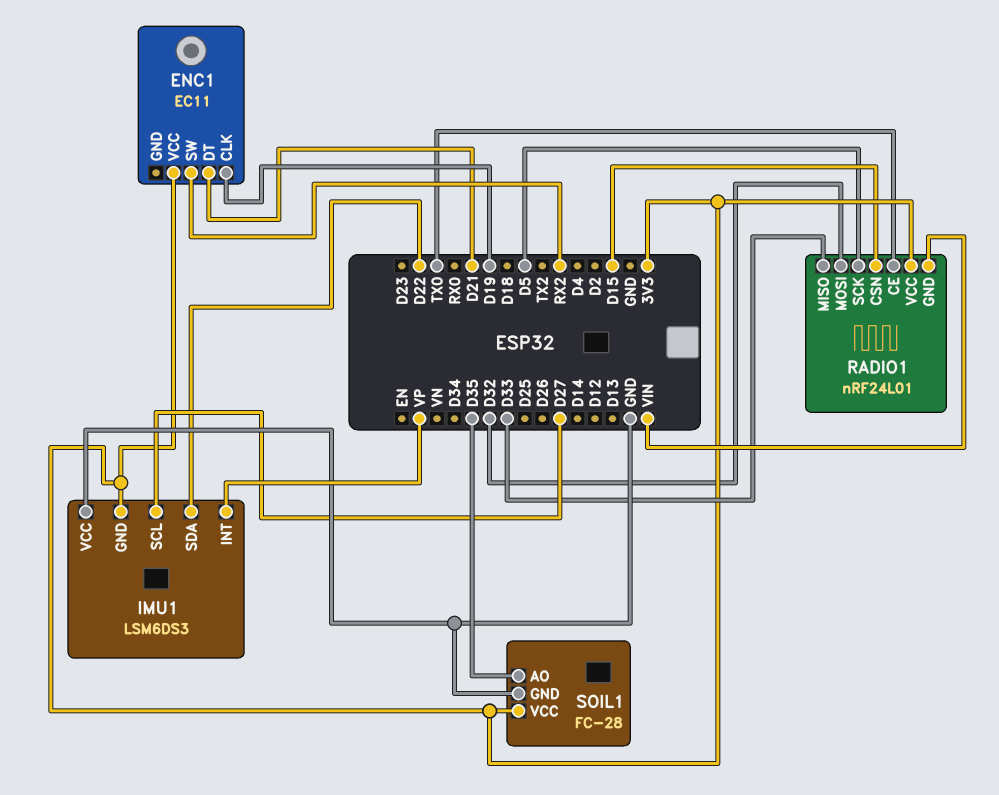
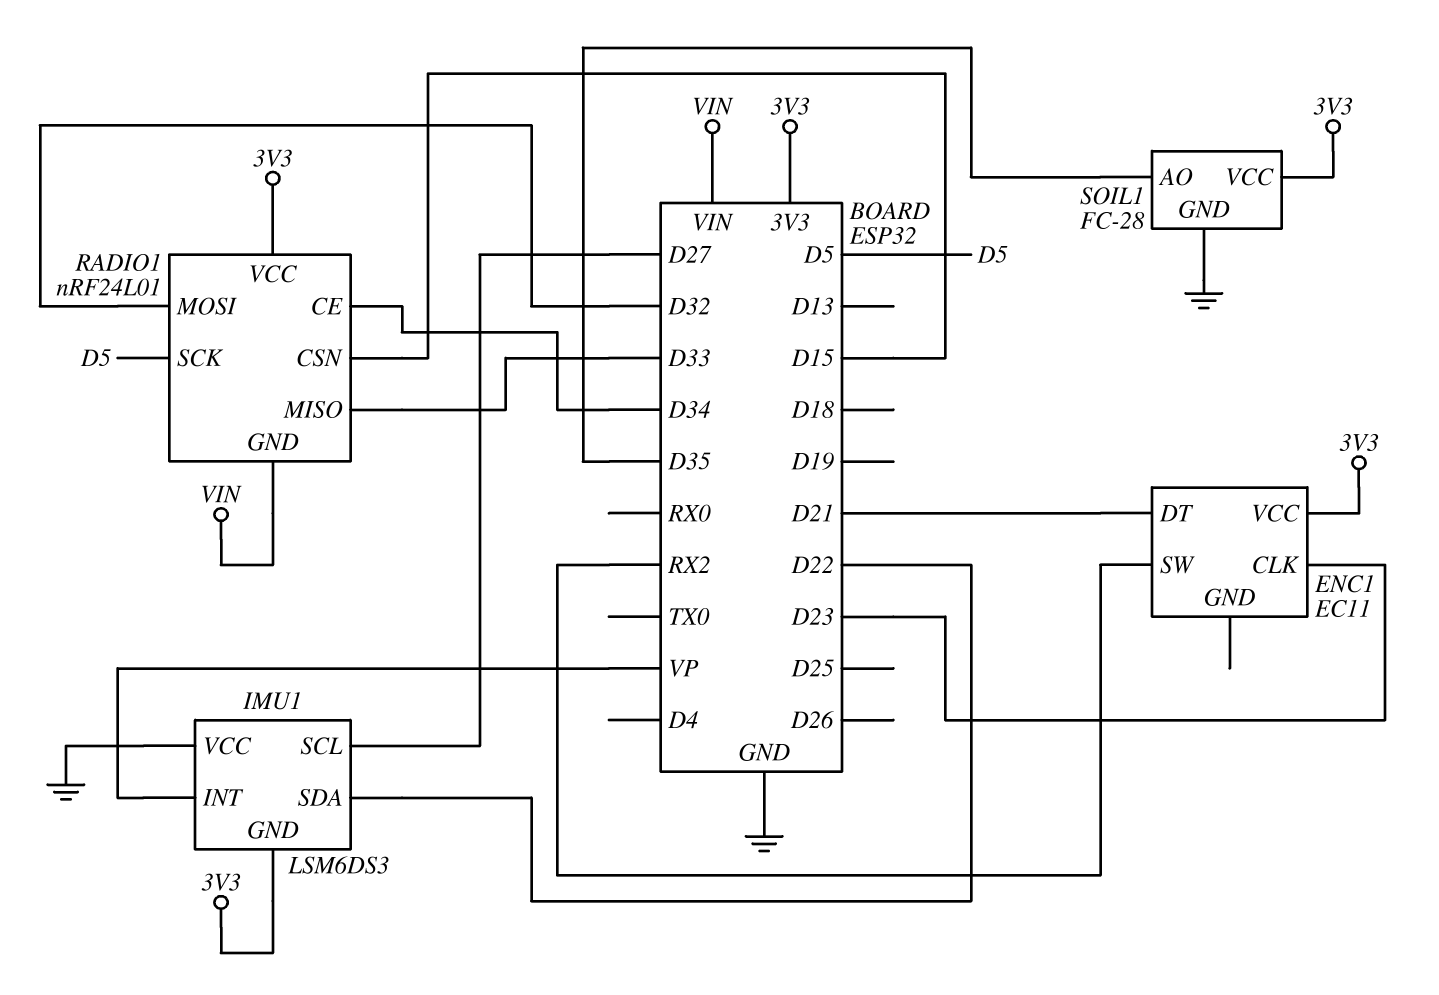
ENC1 pin CLK: D19 -> D23
RADIO1 pin CE: TX0 -> D34

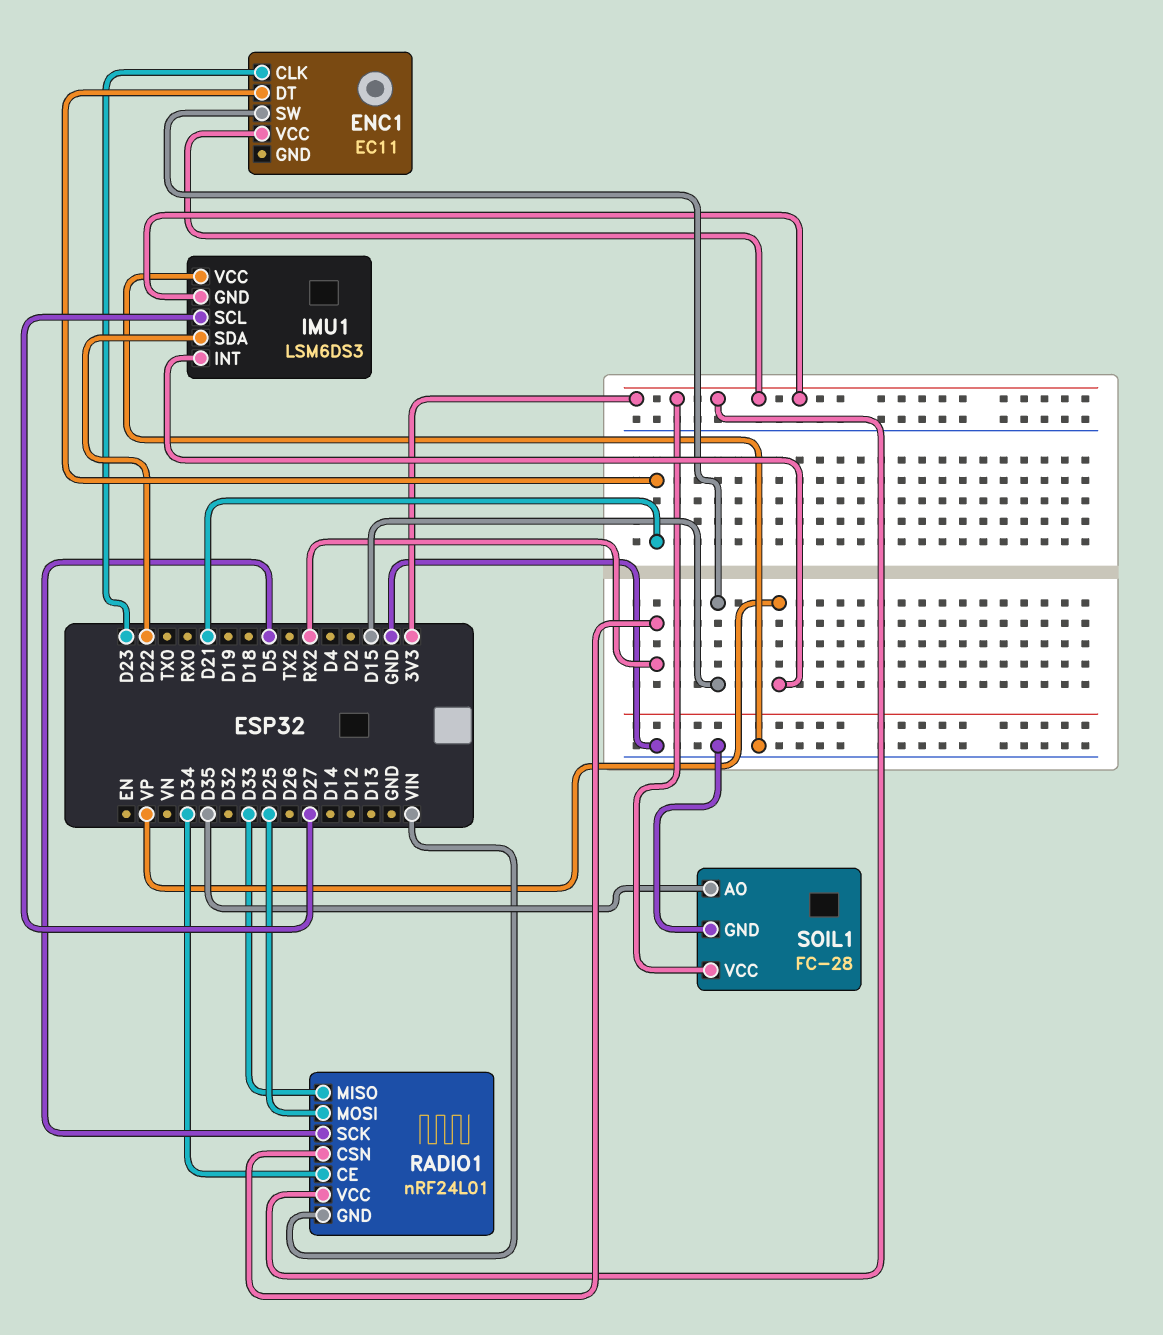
ENC1 pin SW: RX2 -> D15
RADIO1 pin CSN: D15 -> RX2
RADIO1 pin MOSI: D32 -> D25

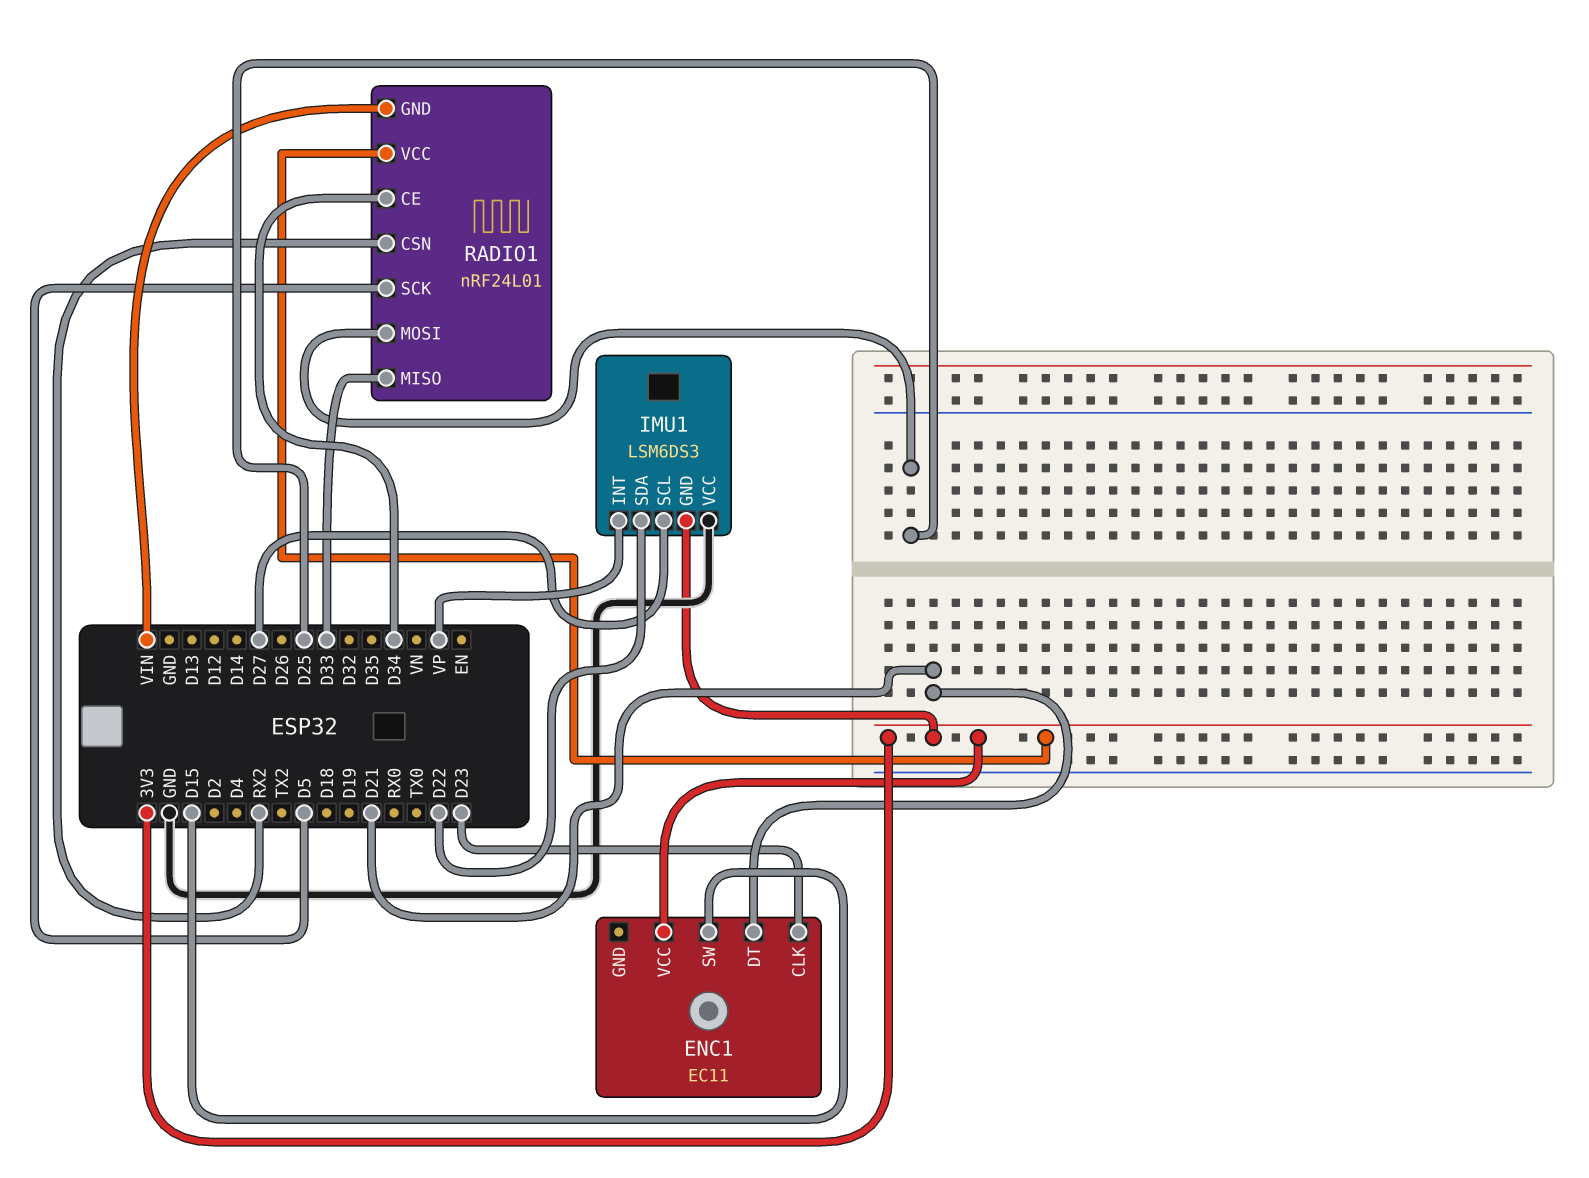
SOIL1: FC-28 -> none
SOIL1 pin AO: D35 -> none
SOIL1 pin GND: GND -> none
SOIL1 pin VCC: 3V3 -> none

